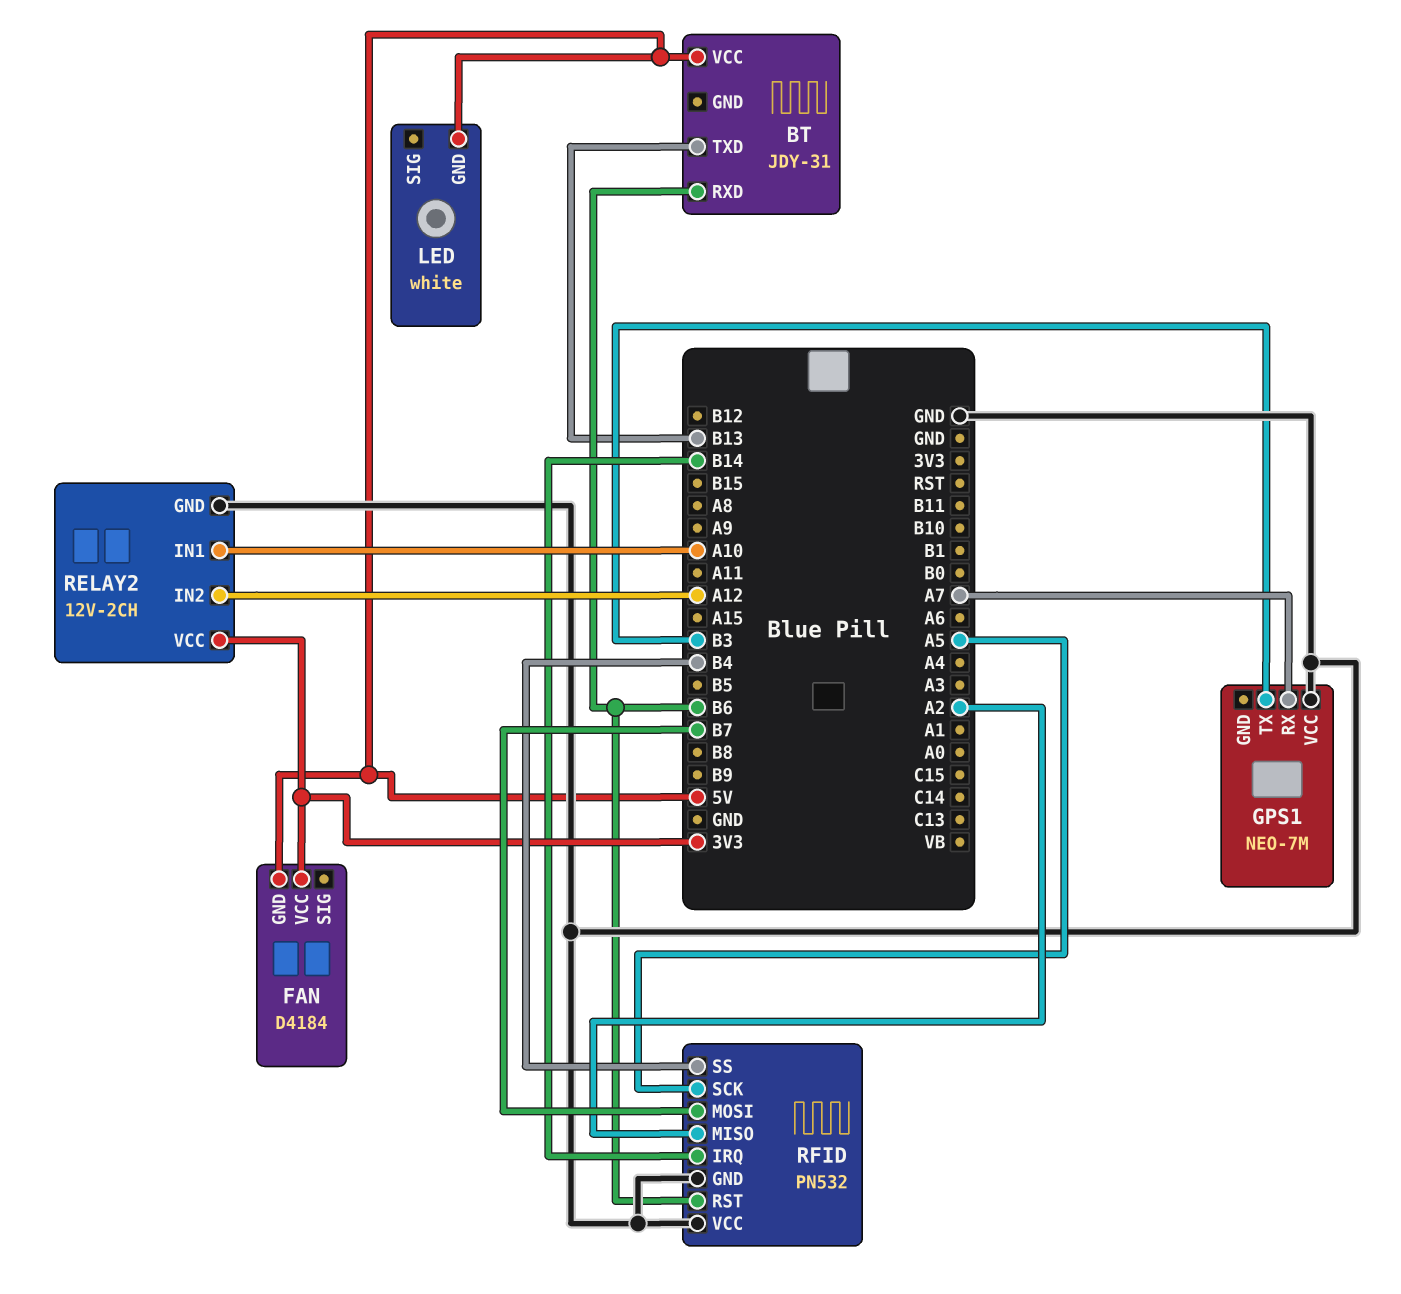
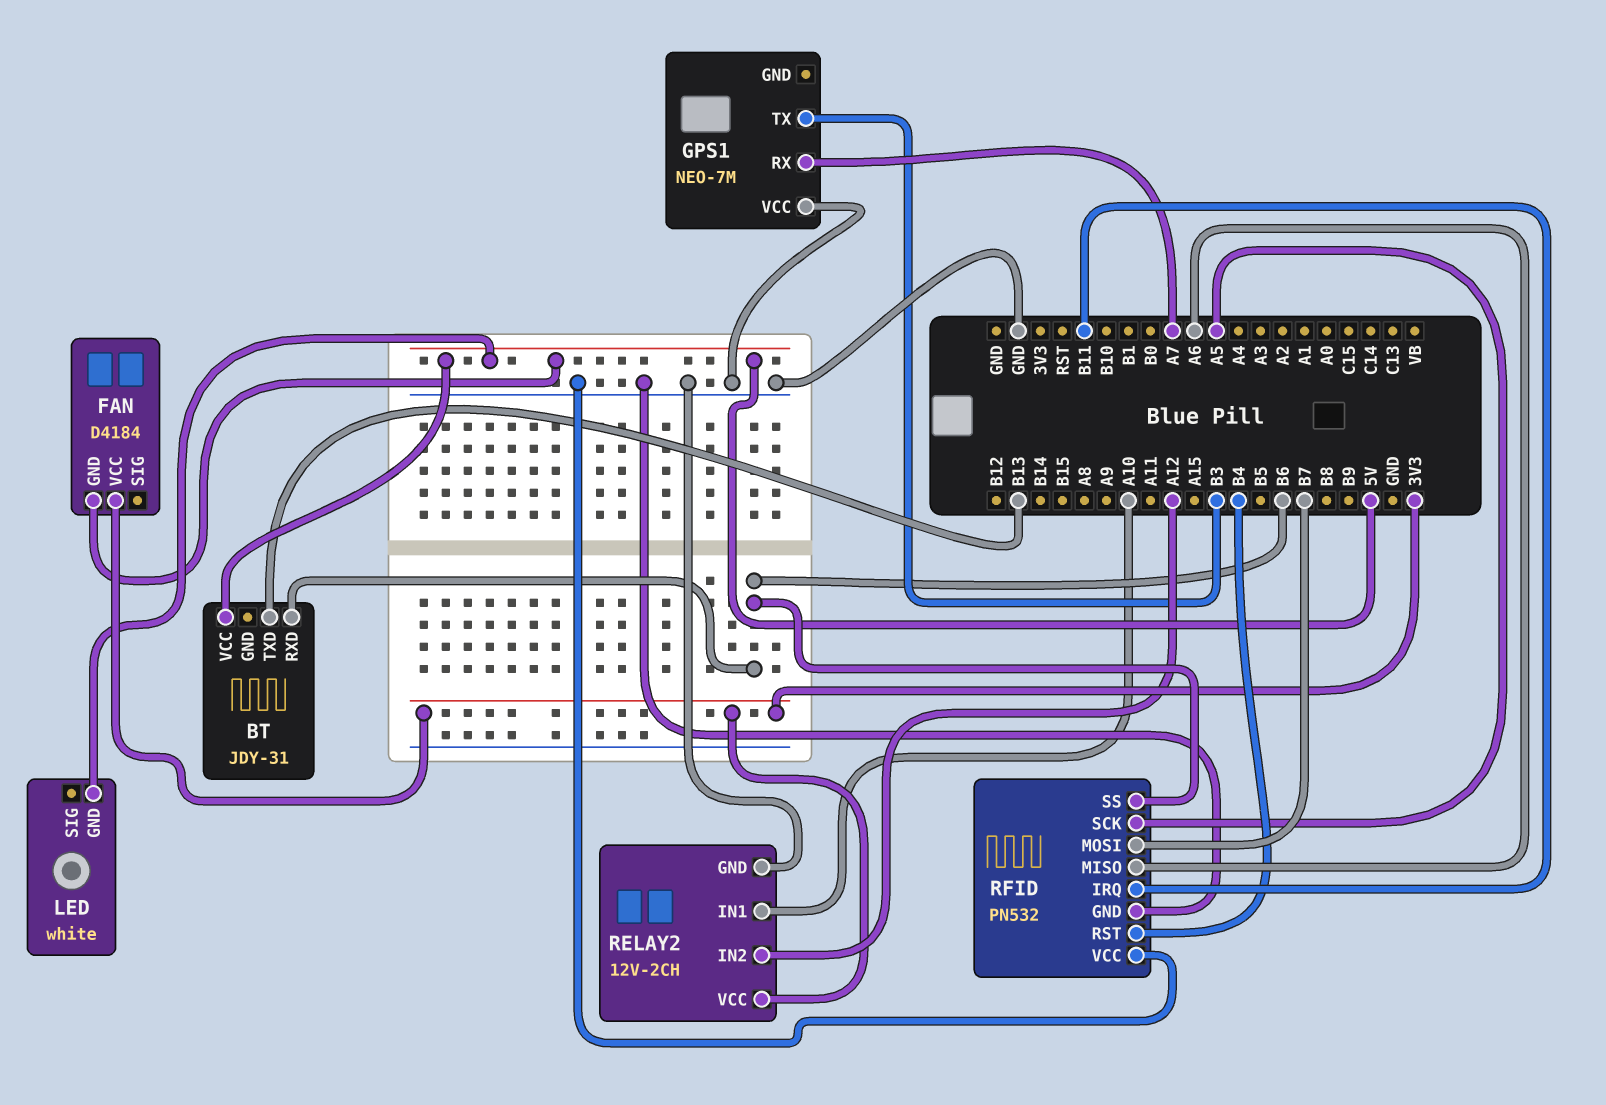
RFID pin IRQ: B14 -> B11
RFID pin MISO: A2 -> A6
RFID pin RST: B6 -> B4
RFID pin SS: B4 -> B6

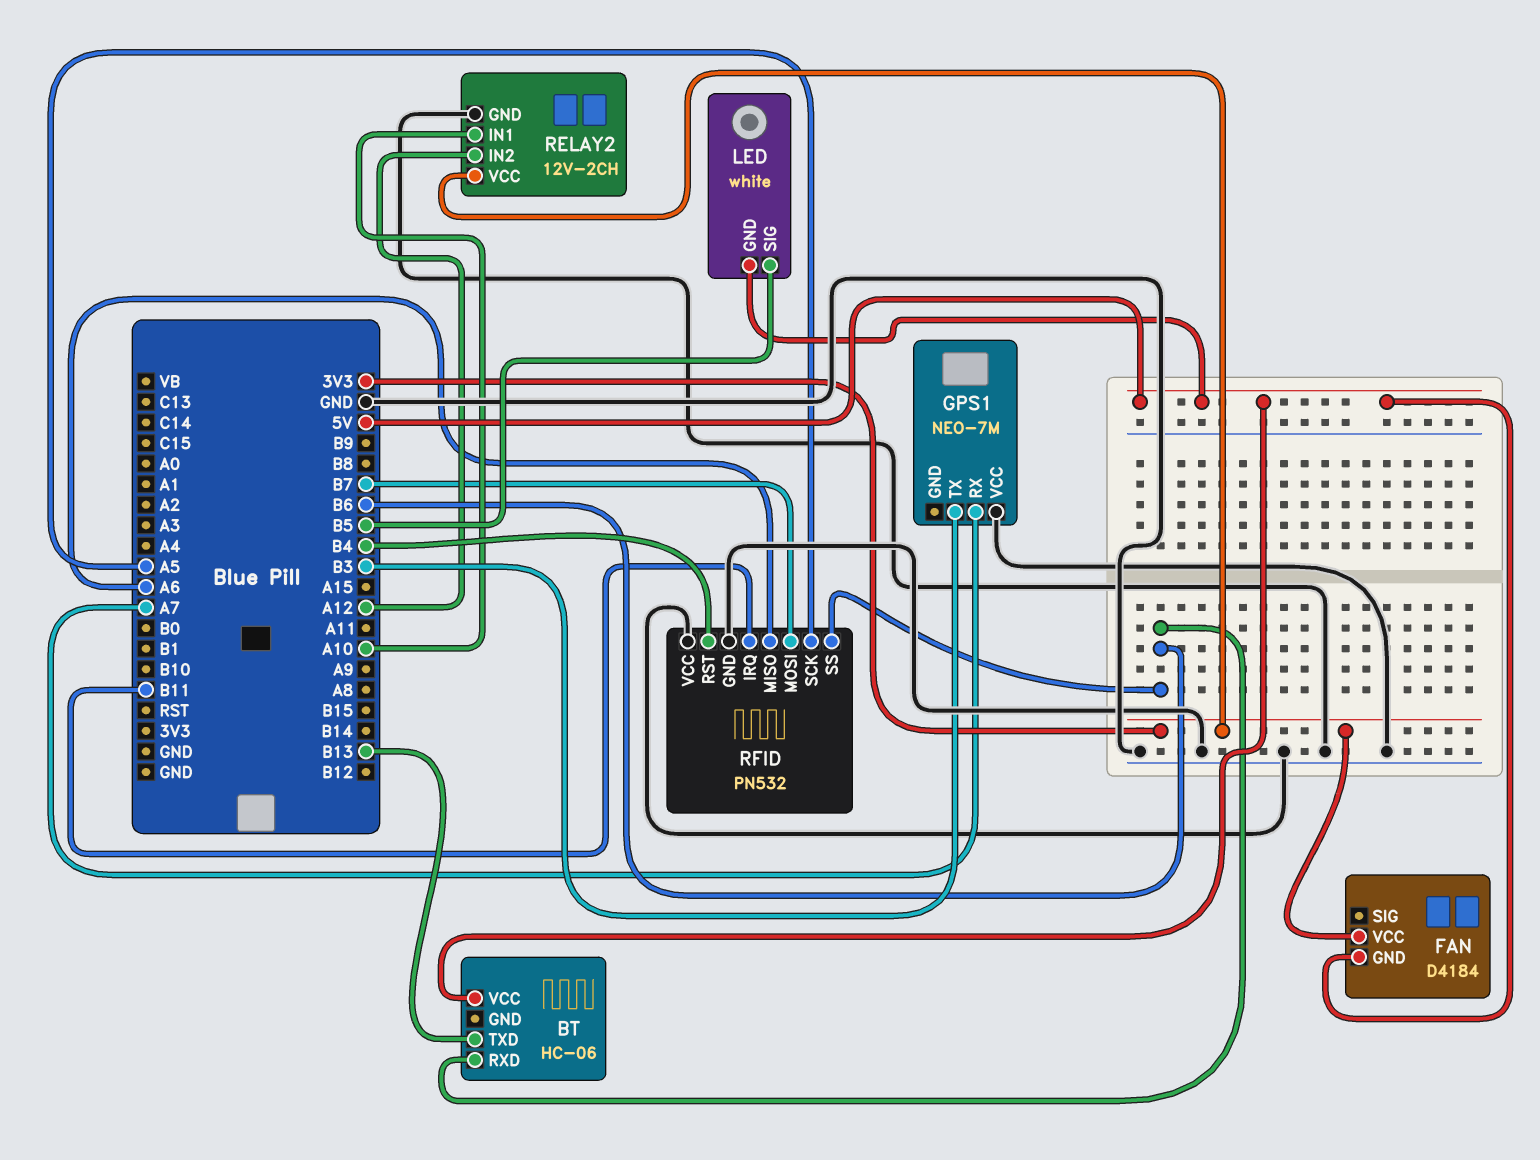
BT: JDY-31 -> HC-06
LED pin SIG: none -> B5

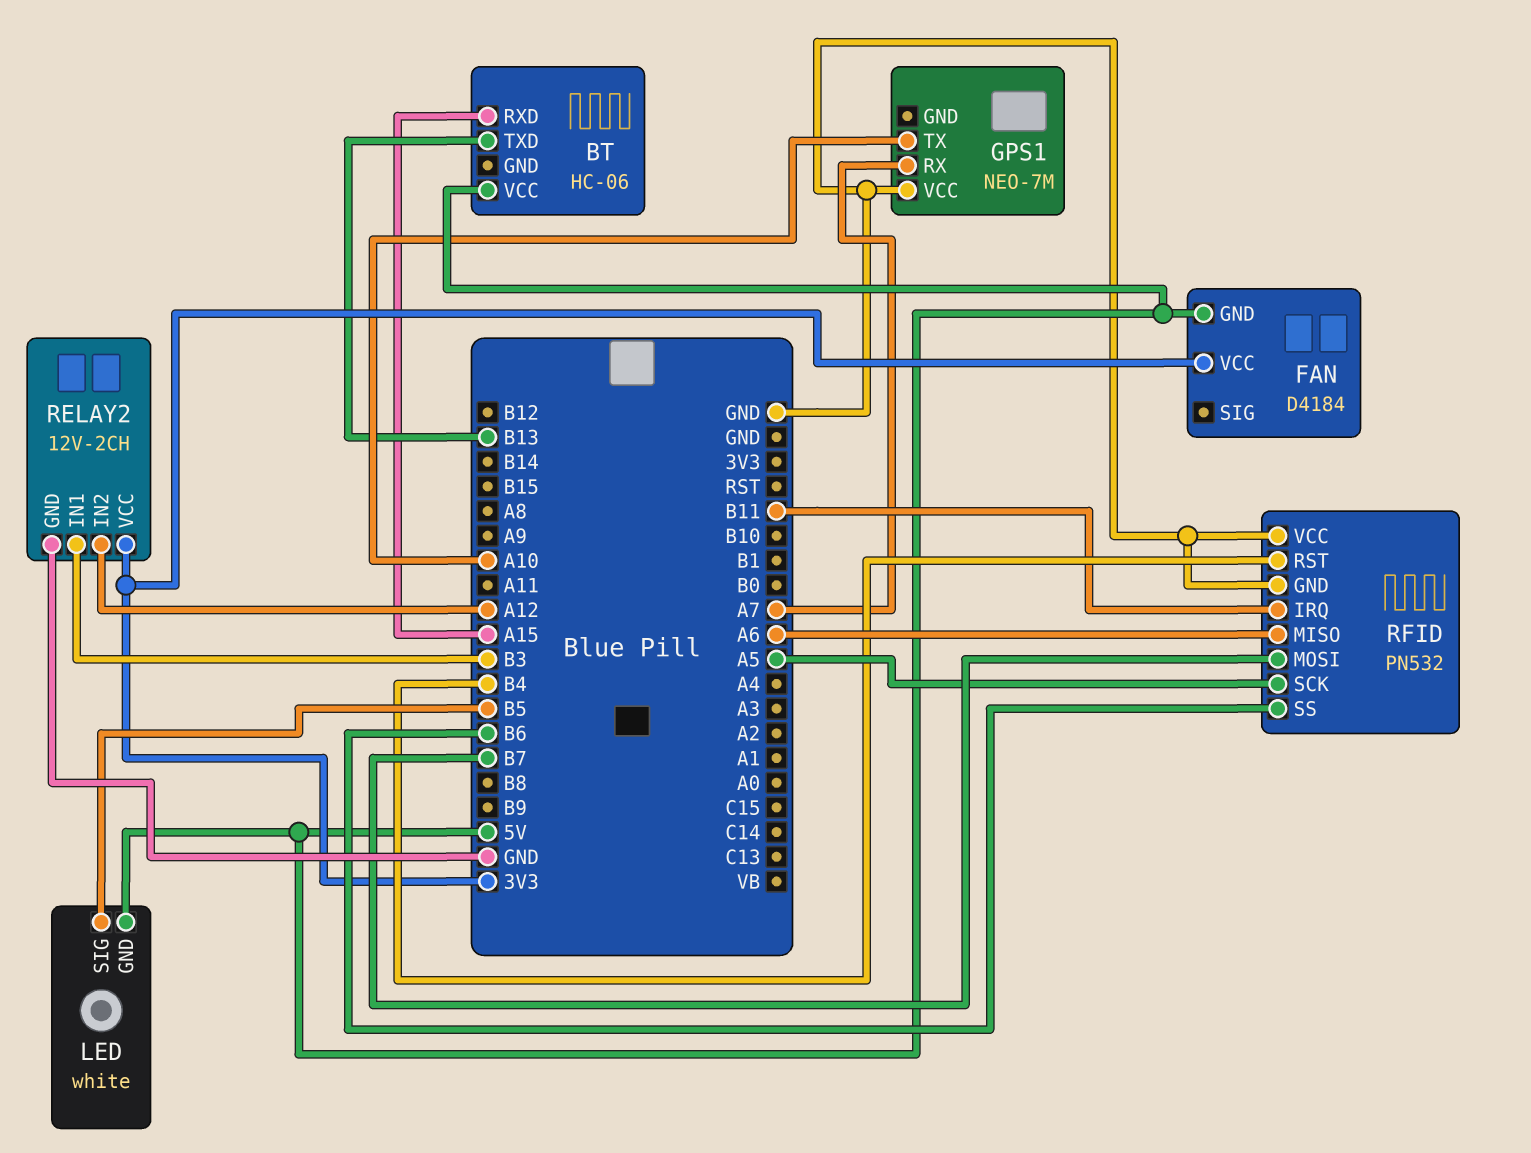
BT pin RXD: B6 -> A15
GPS1 pin TX: B3 -> A10
RELAY2 pin IN1: A10 -> B3

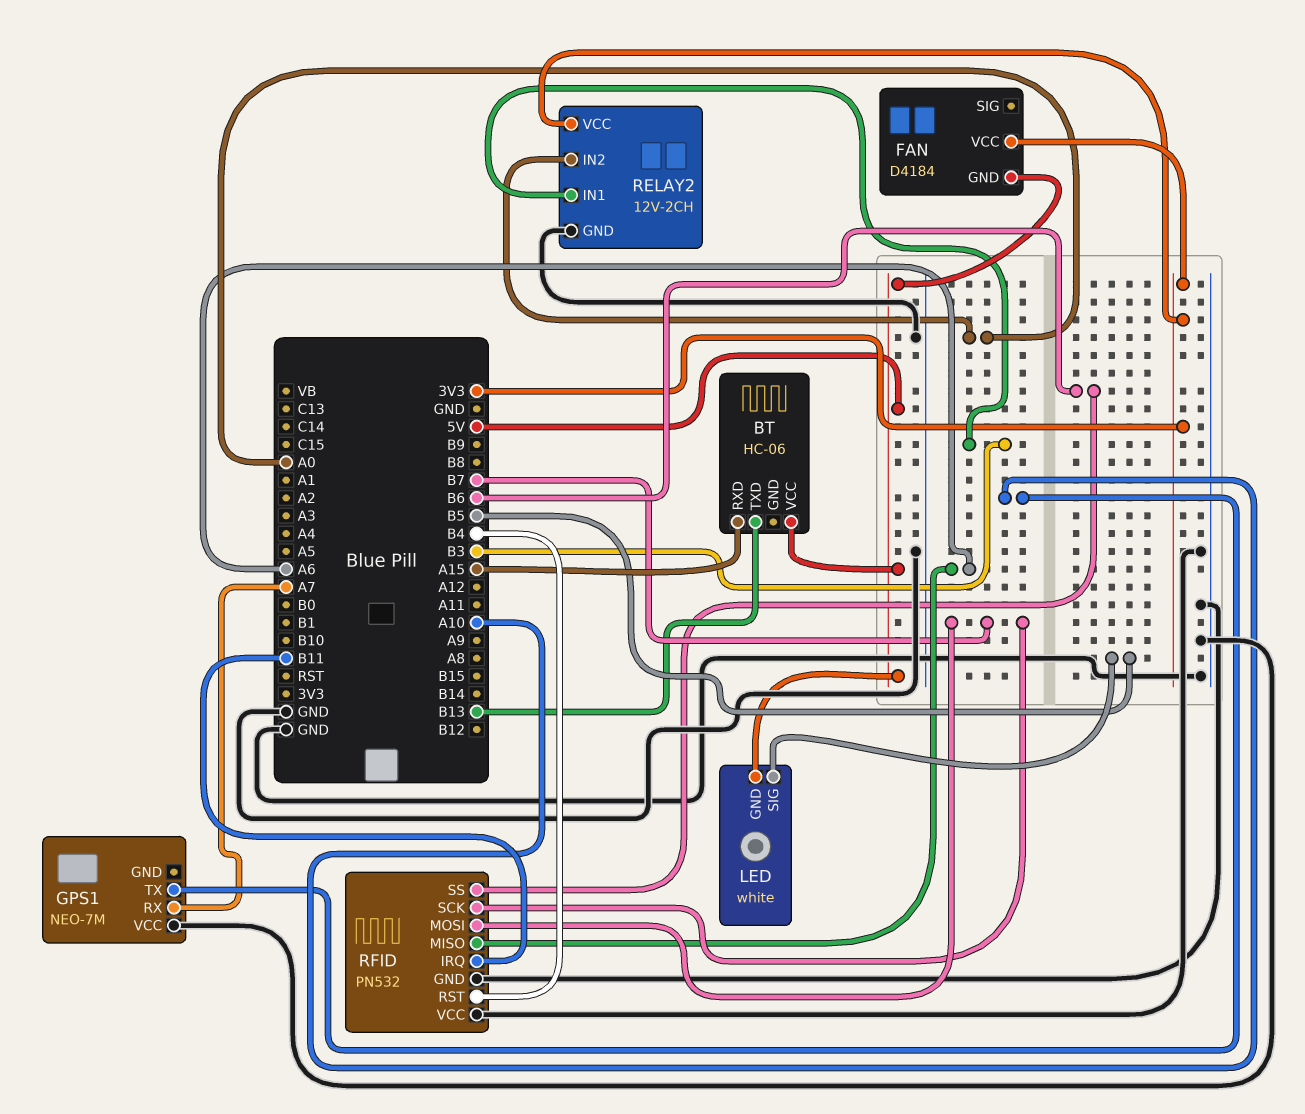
RELAY2 pin IN2: A12 -> A0
RFID pin SCK: A5 -> B7

